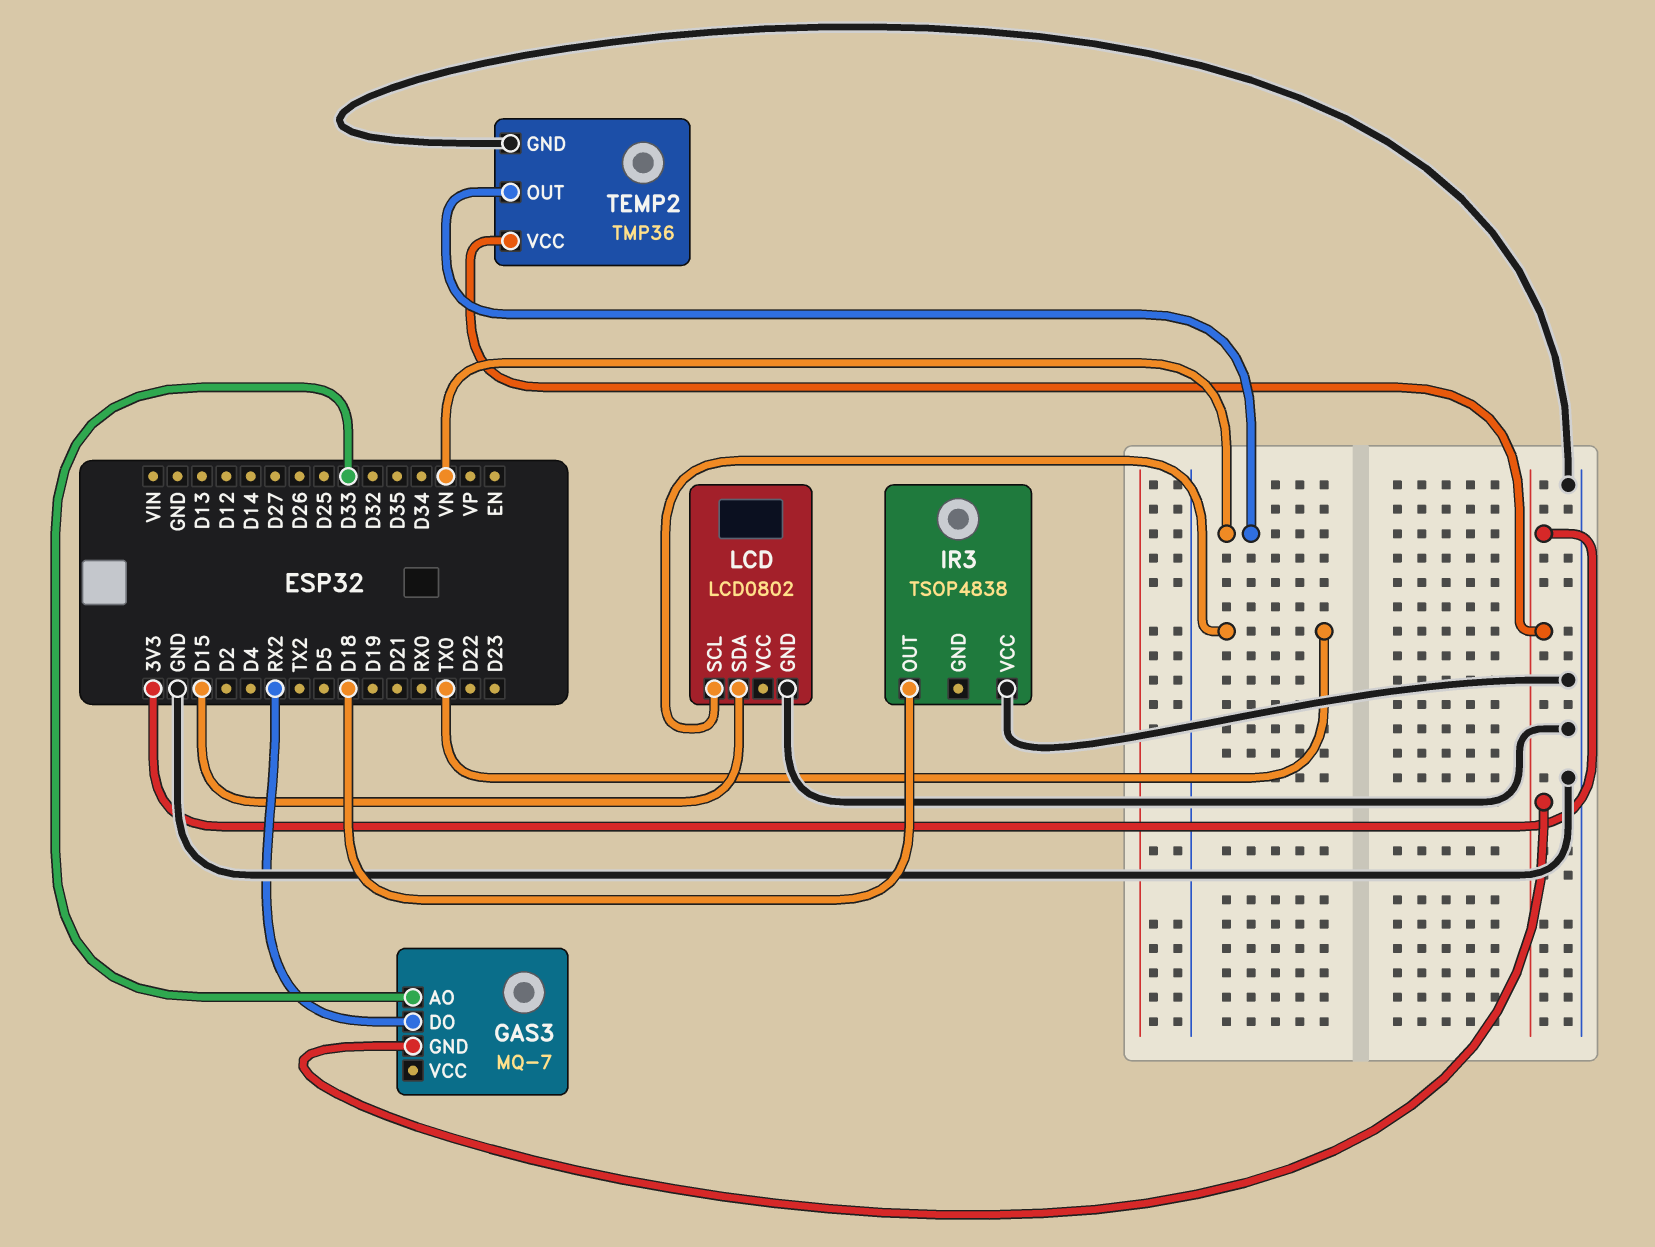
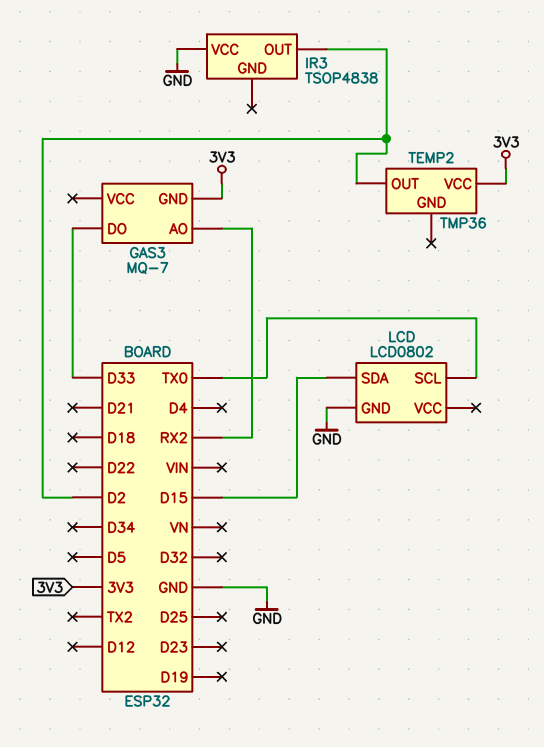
GAS3 pin AO: D33 -> RX2
GAS3 pin DO: RX2 -> D33
IR3 pin OUT: D18 -> D2
TEMP2 pin GND: GND -> none
TEMP2 pin OUT: VN -> D2

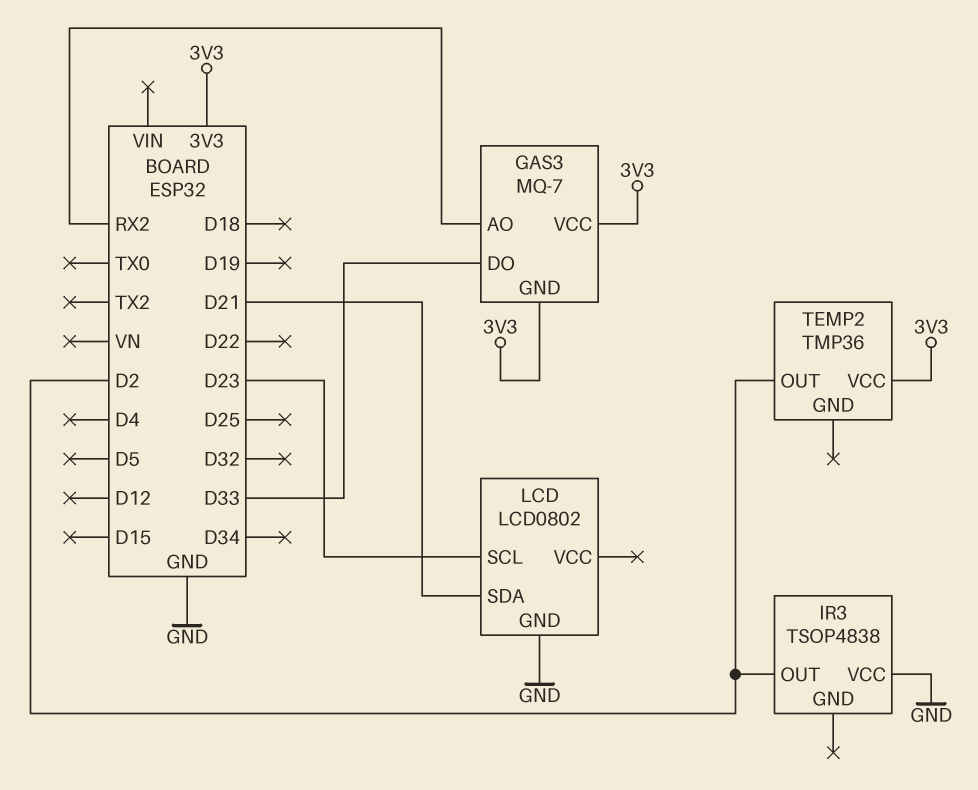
GAS3 pin VCC: none -> 3V3
LCD pin SCL: TX0 -> D23
LCD pin SDA: D15 -> D21

